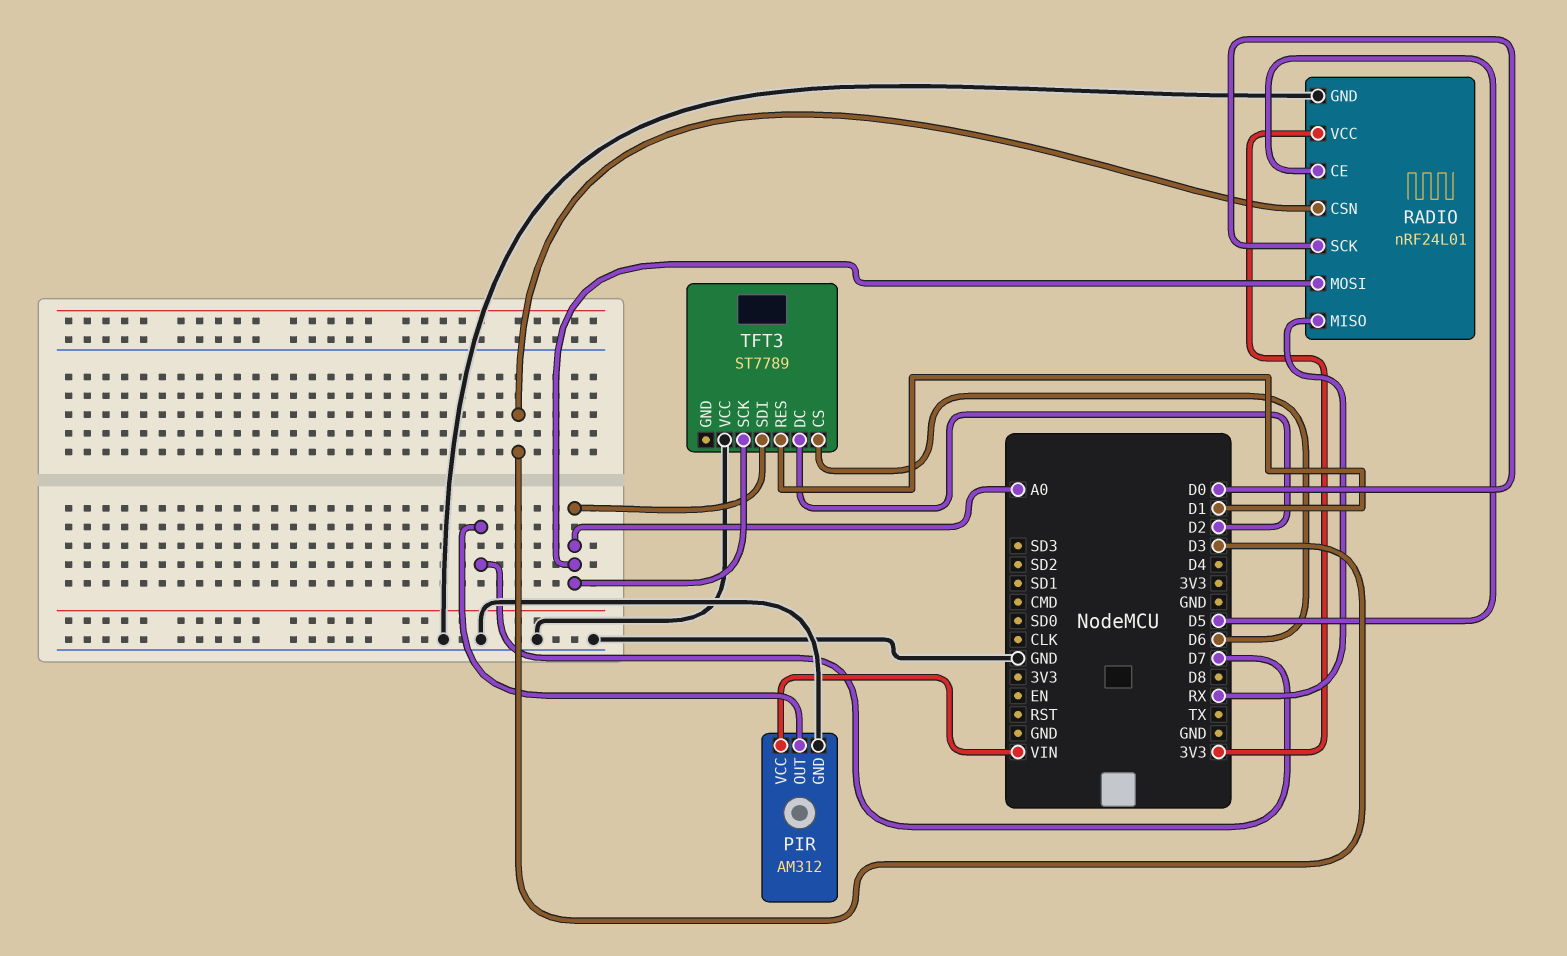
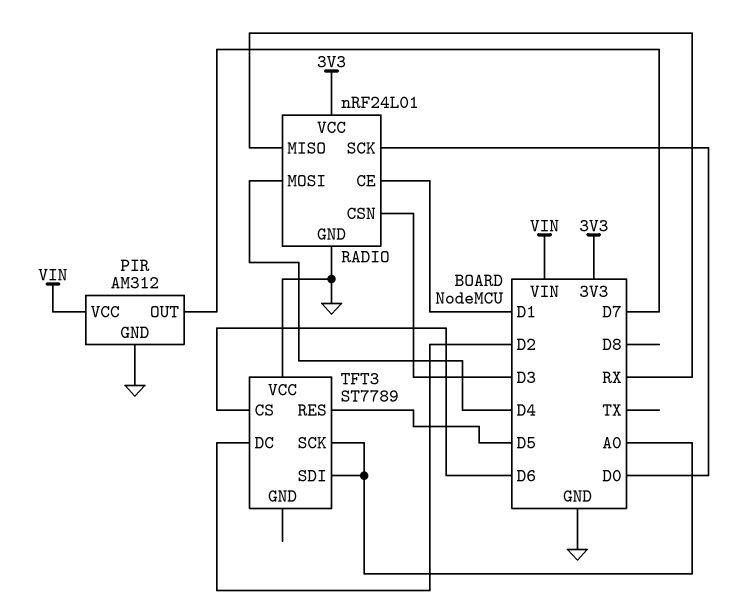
RADIO pin CE: D5 -> D1
RADIO pin MOSI: A0 -> D4
TFT3 pin RES: D1 -> D5

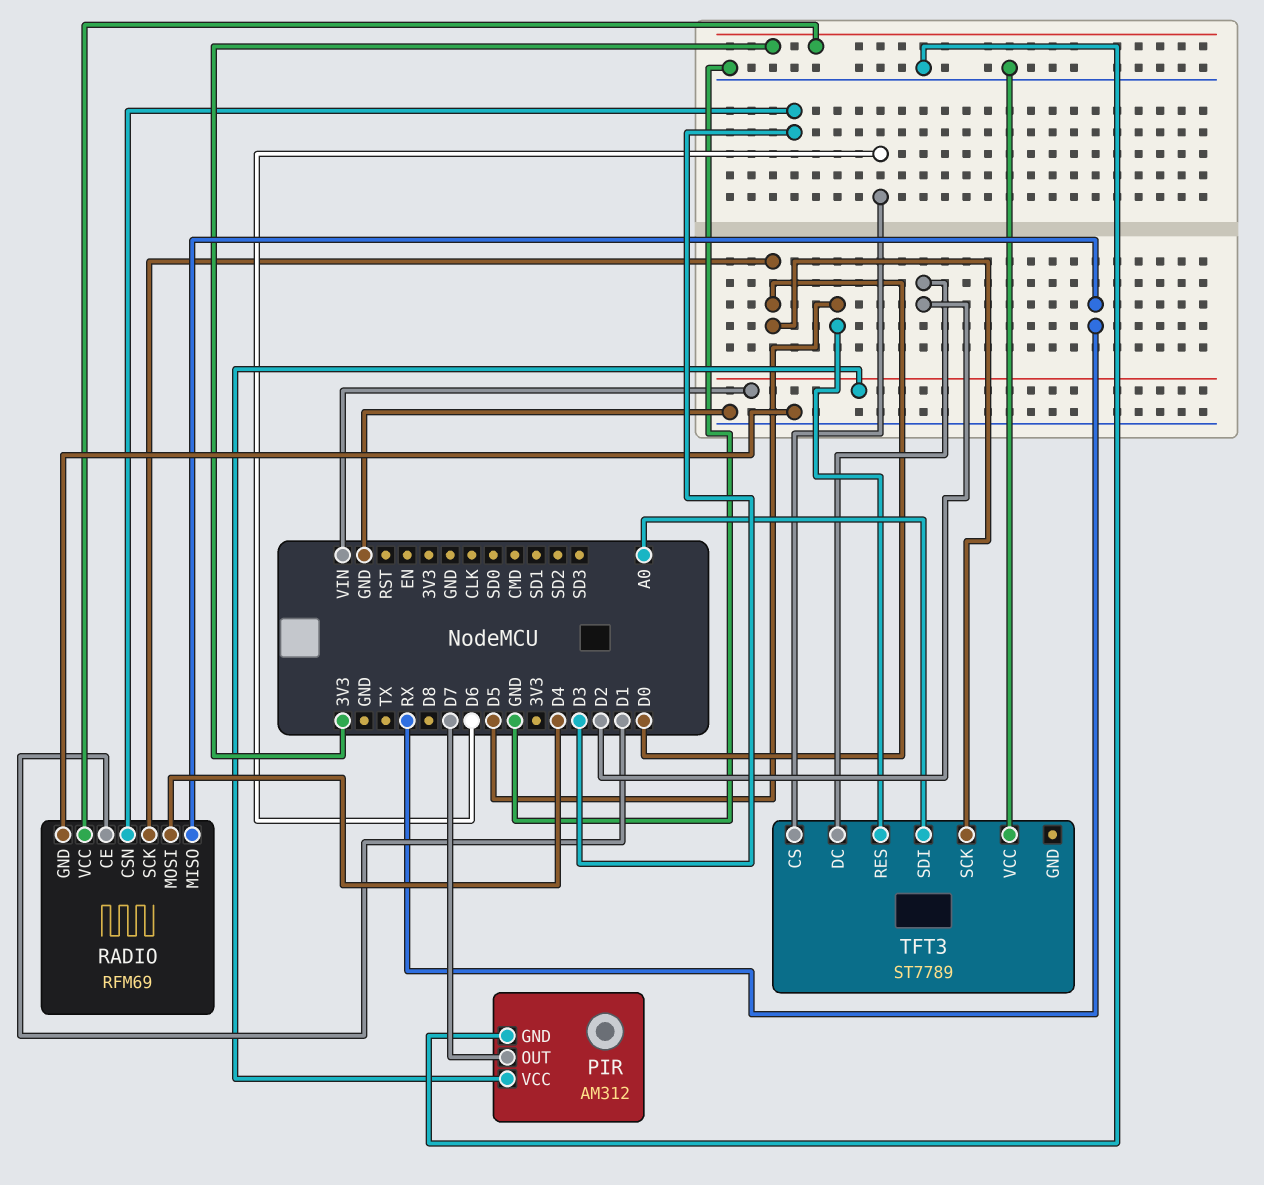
RADIO: nRF24L01 -> RFM69
TFT3 pin SCK: A0 -> D0

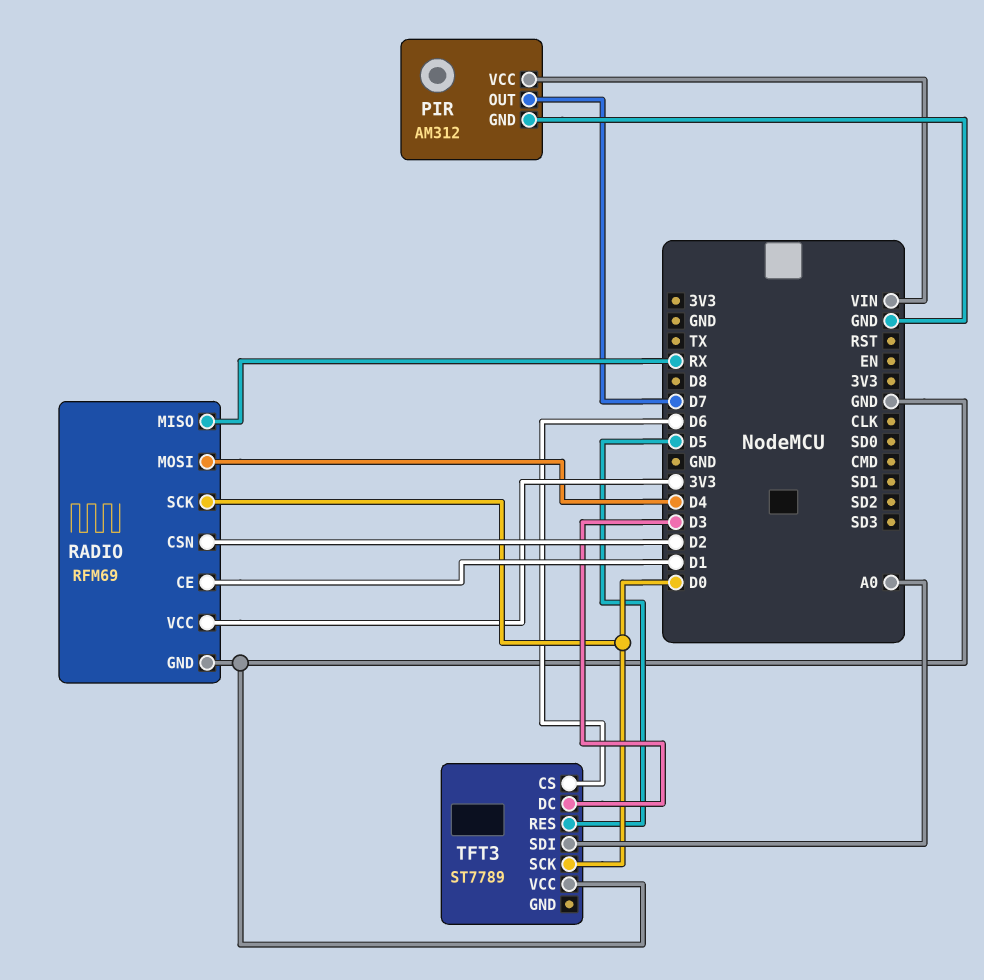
RADIO pin CSN: D3 -> D2
TFT3 pin DC: D2 -> D3

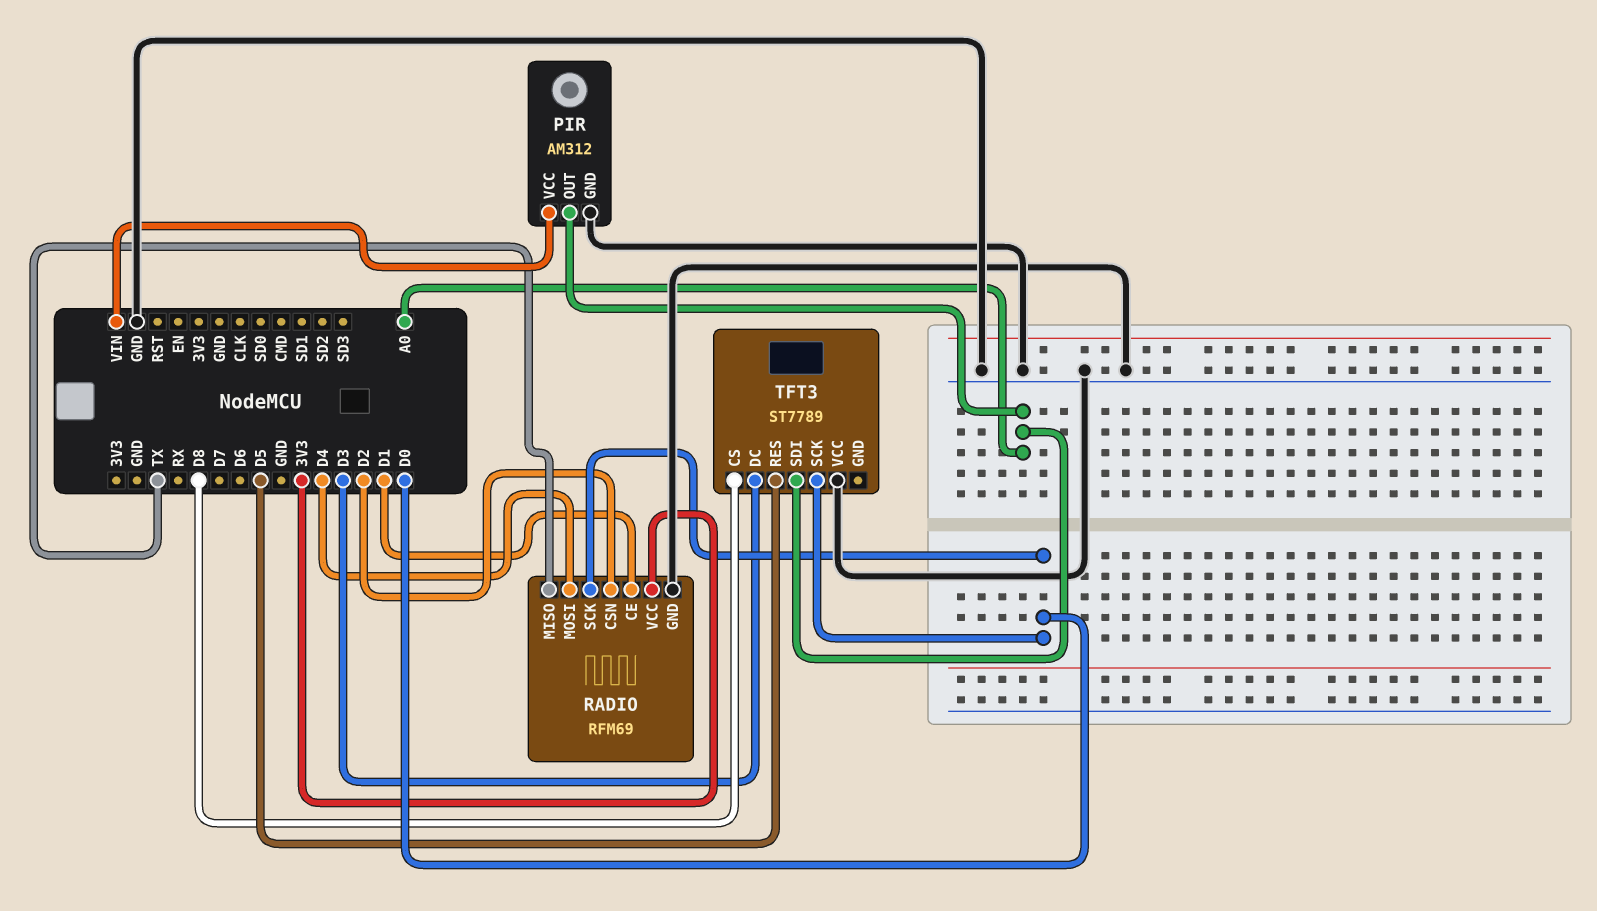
PIR pin OUT: D7 -> A0
RADIO pin MISO: RX -> TX
TFT3 pin CS: D6 -> D8

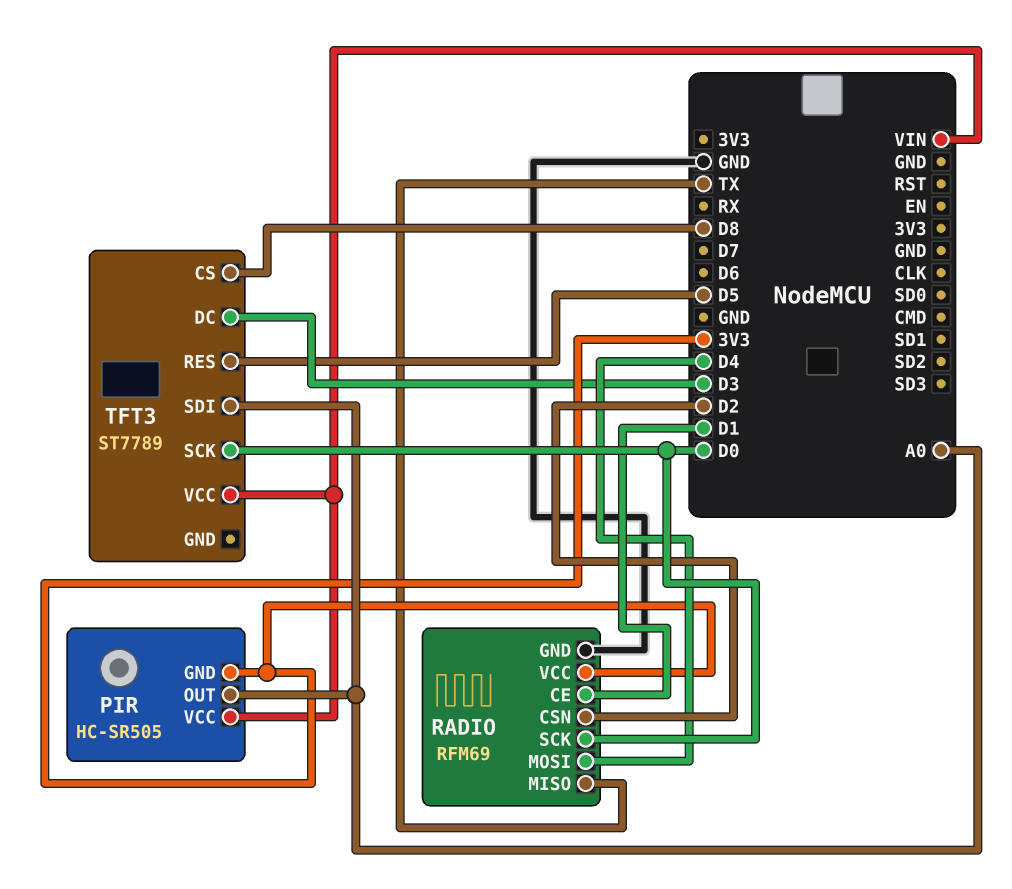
PIR: AM312 -> HC-SR505
PIR pin GND: GND -> 3V3
TFT3 pin VCC: GND -> VIN

